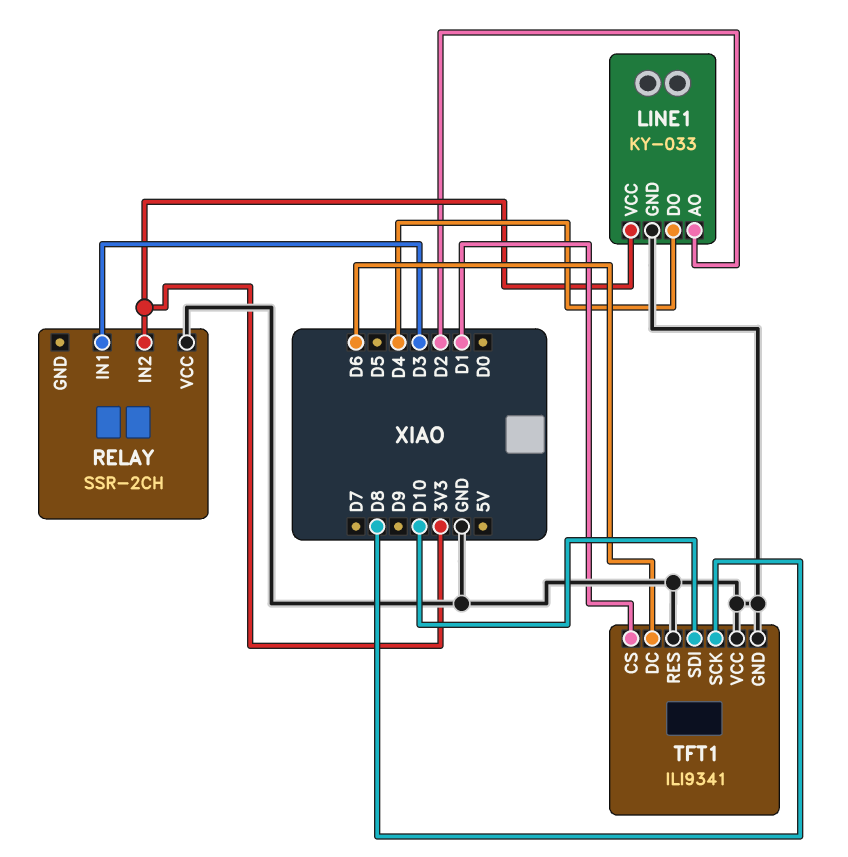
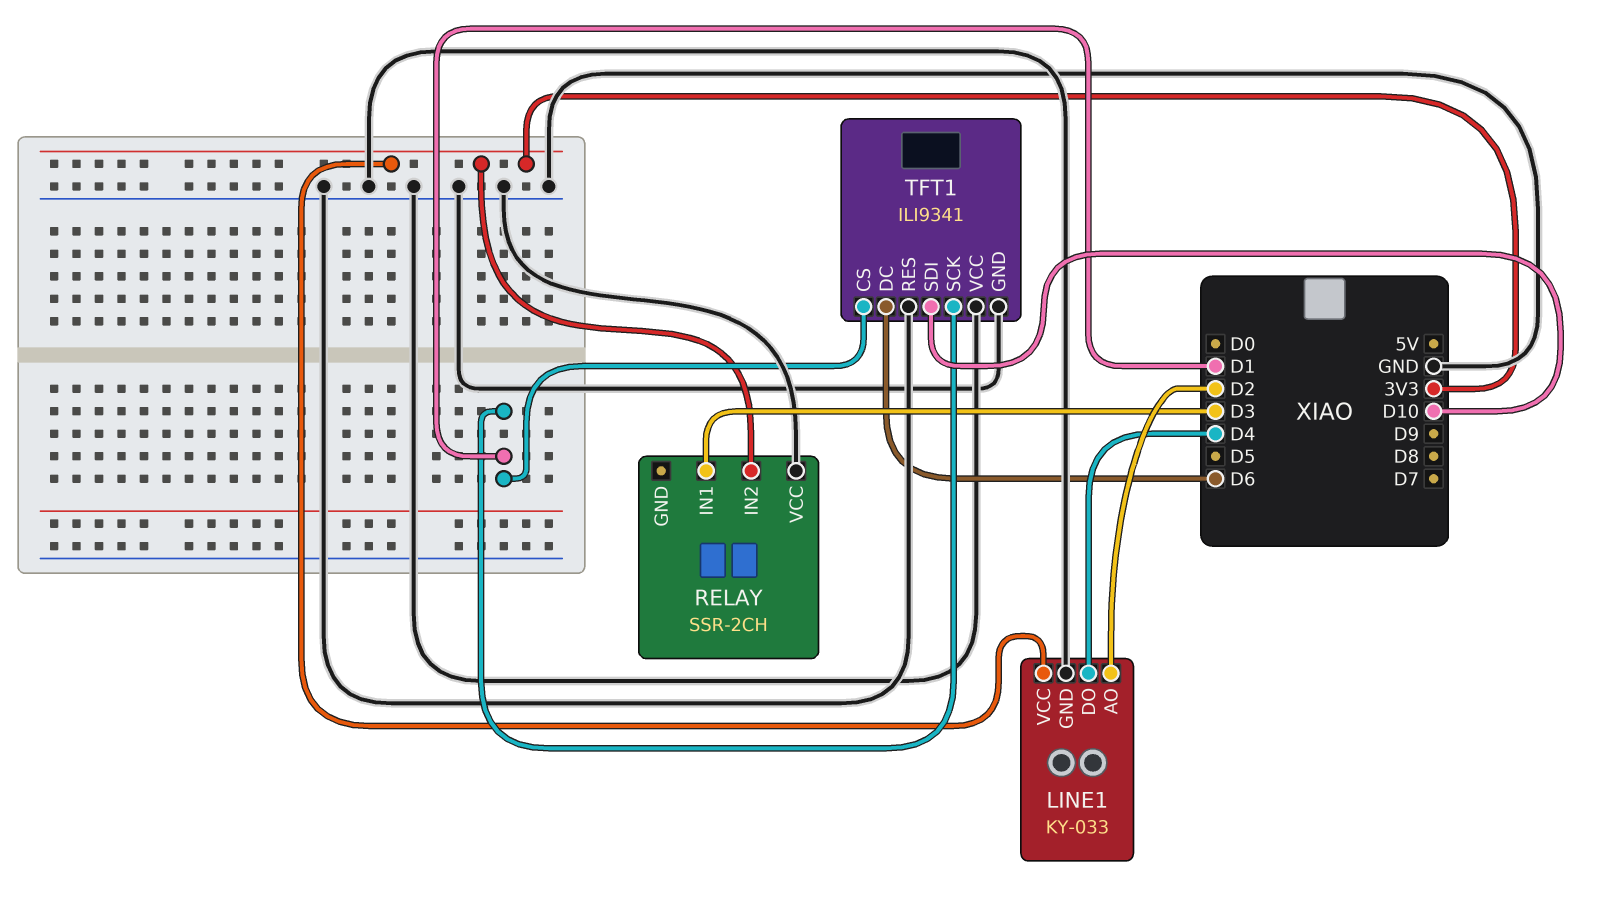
TFT1 pin SCK: D8 -> D1

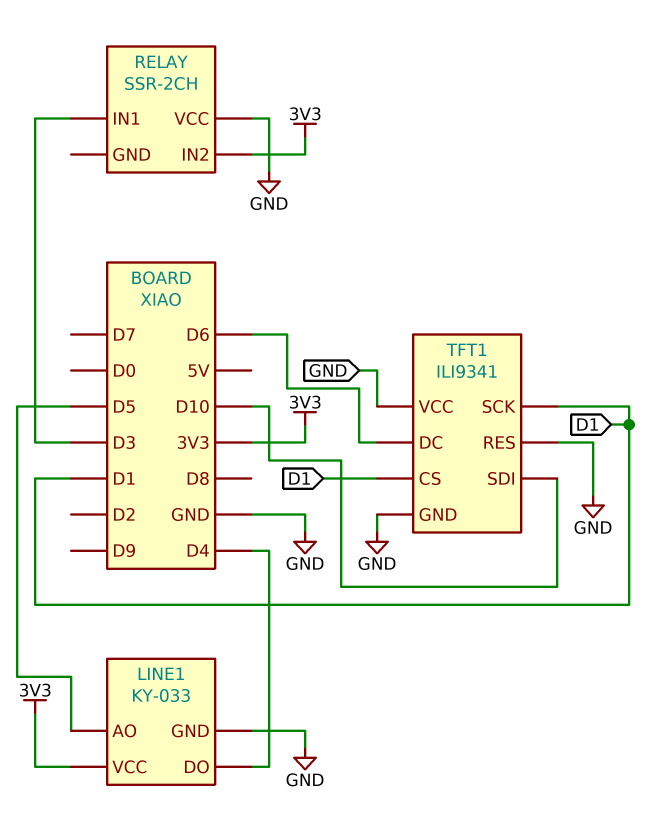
LINE1 pin AO: D2 -> D5

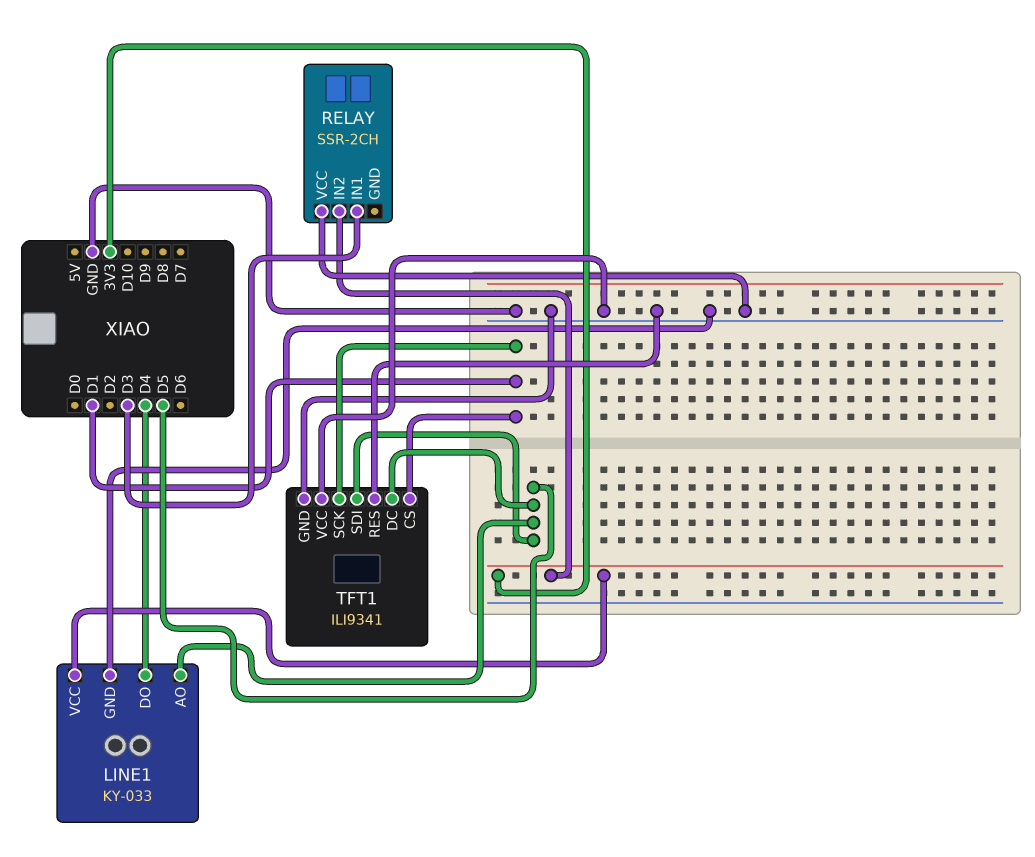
TFT1 pin DC: D6 -> D5
TFT1 pin SDI: D10 -> D5

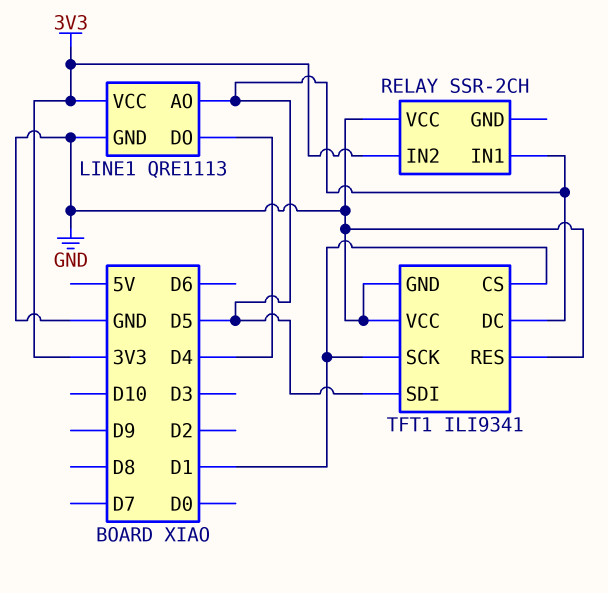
LINE1: KY-033 -> QRE1113
RELAY pin IN1: D3 -> D5

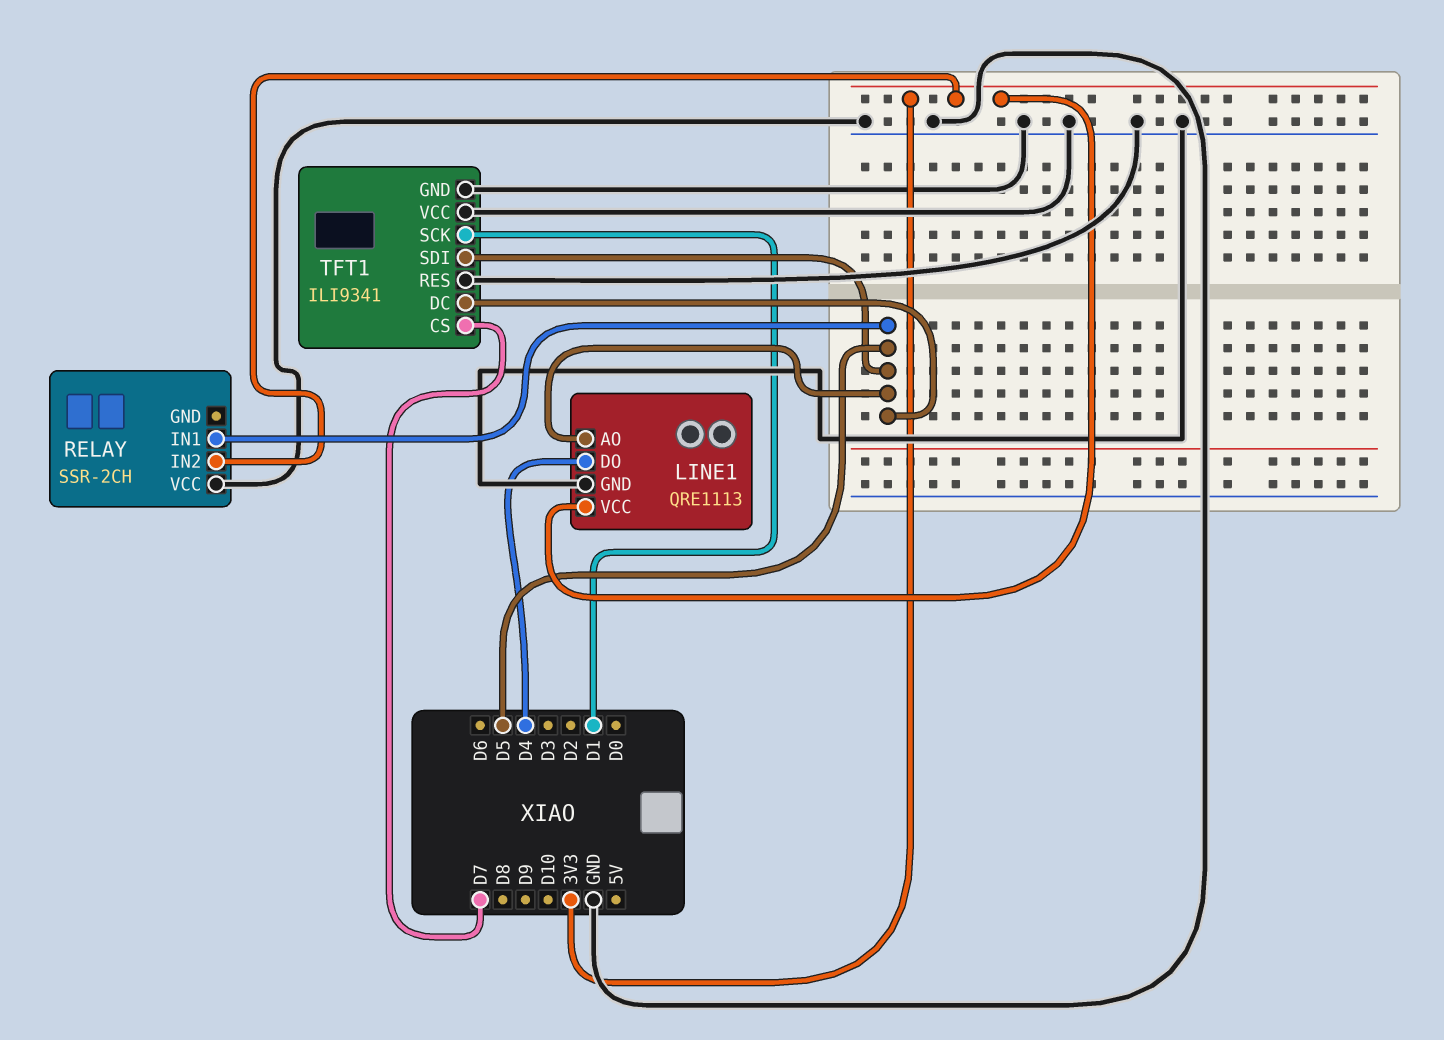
TFT1 pin CS: D1 -> D7

